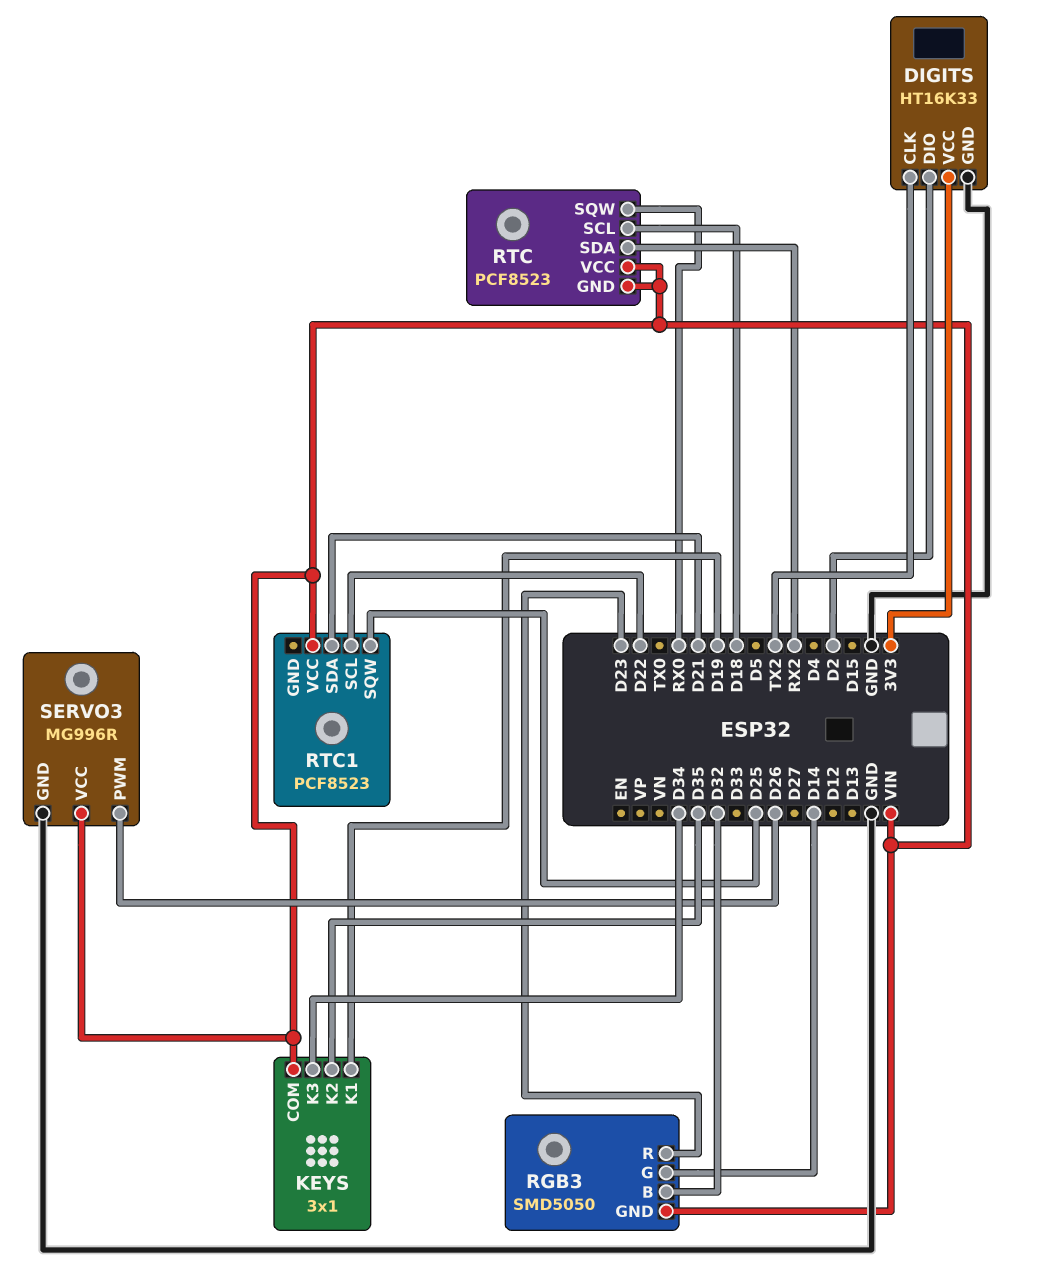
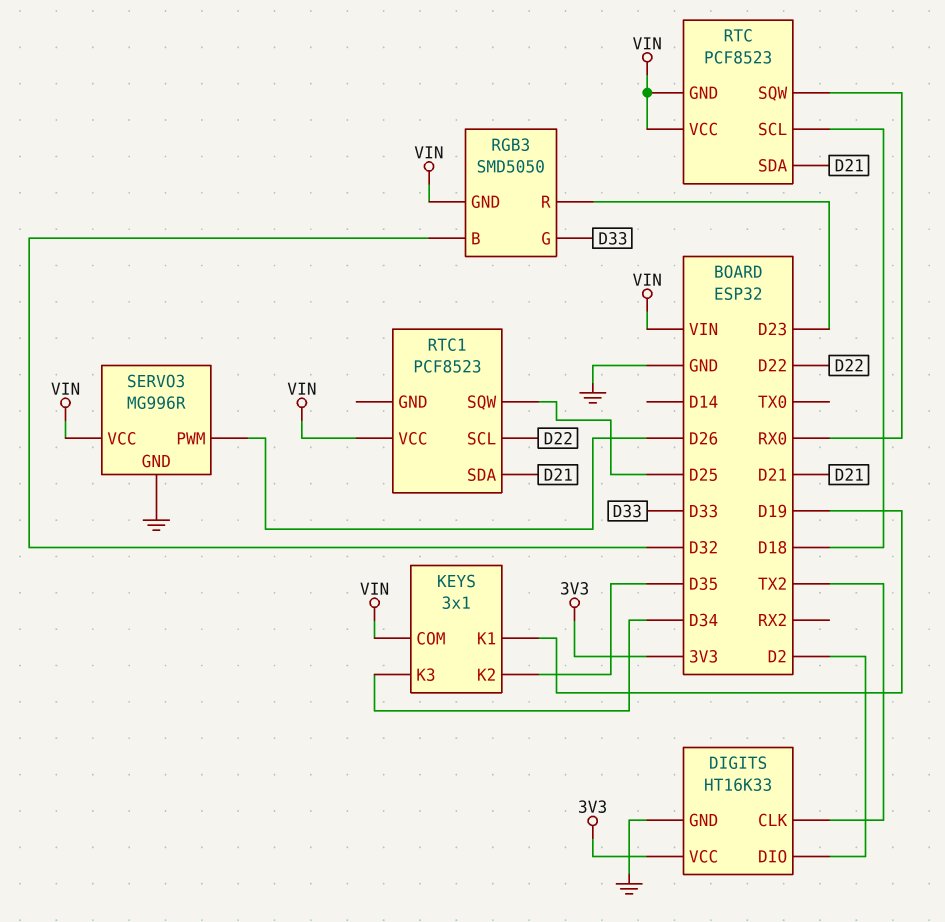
RGB3 pin G: D14 -> D33
RTC pin SDA: RX2 -> D21

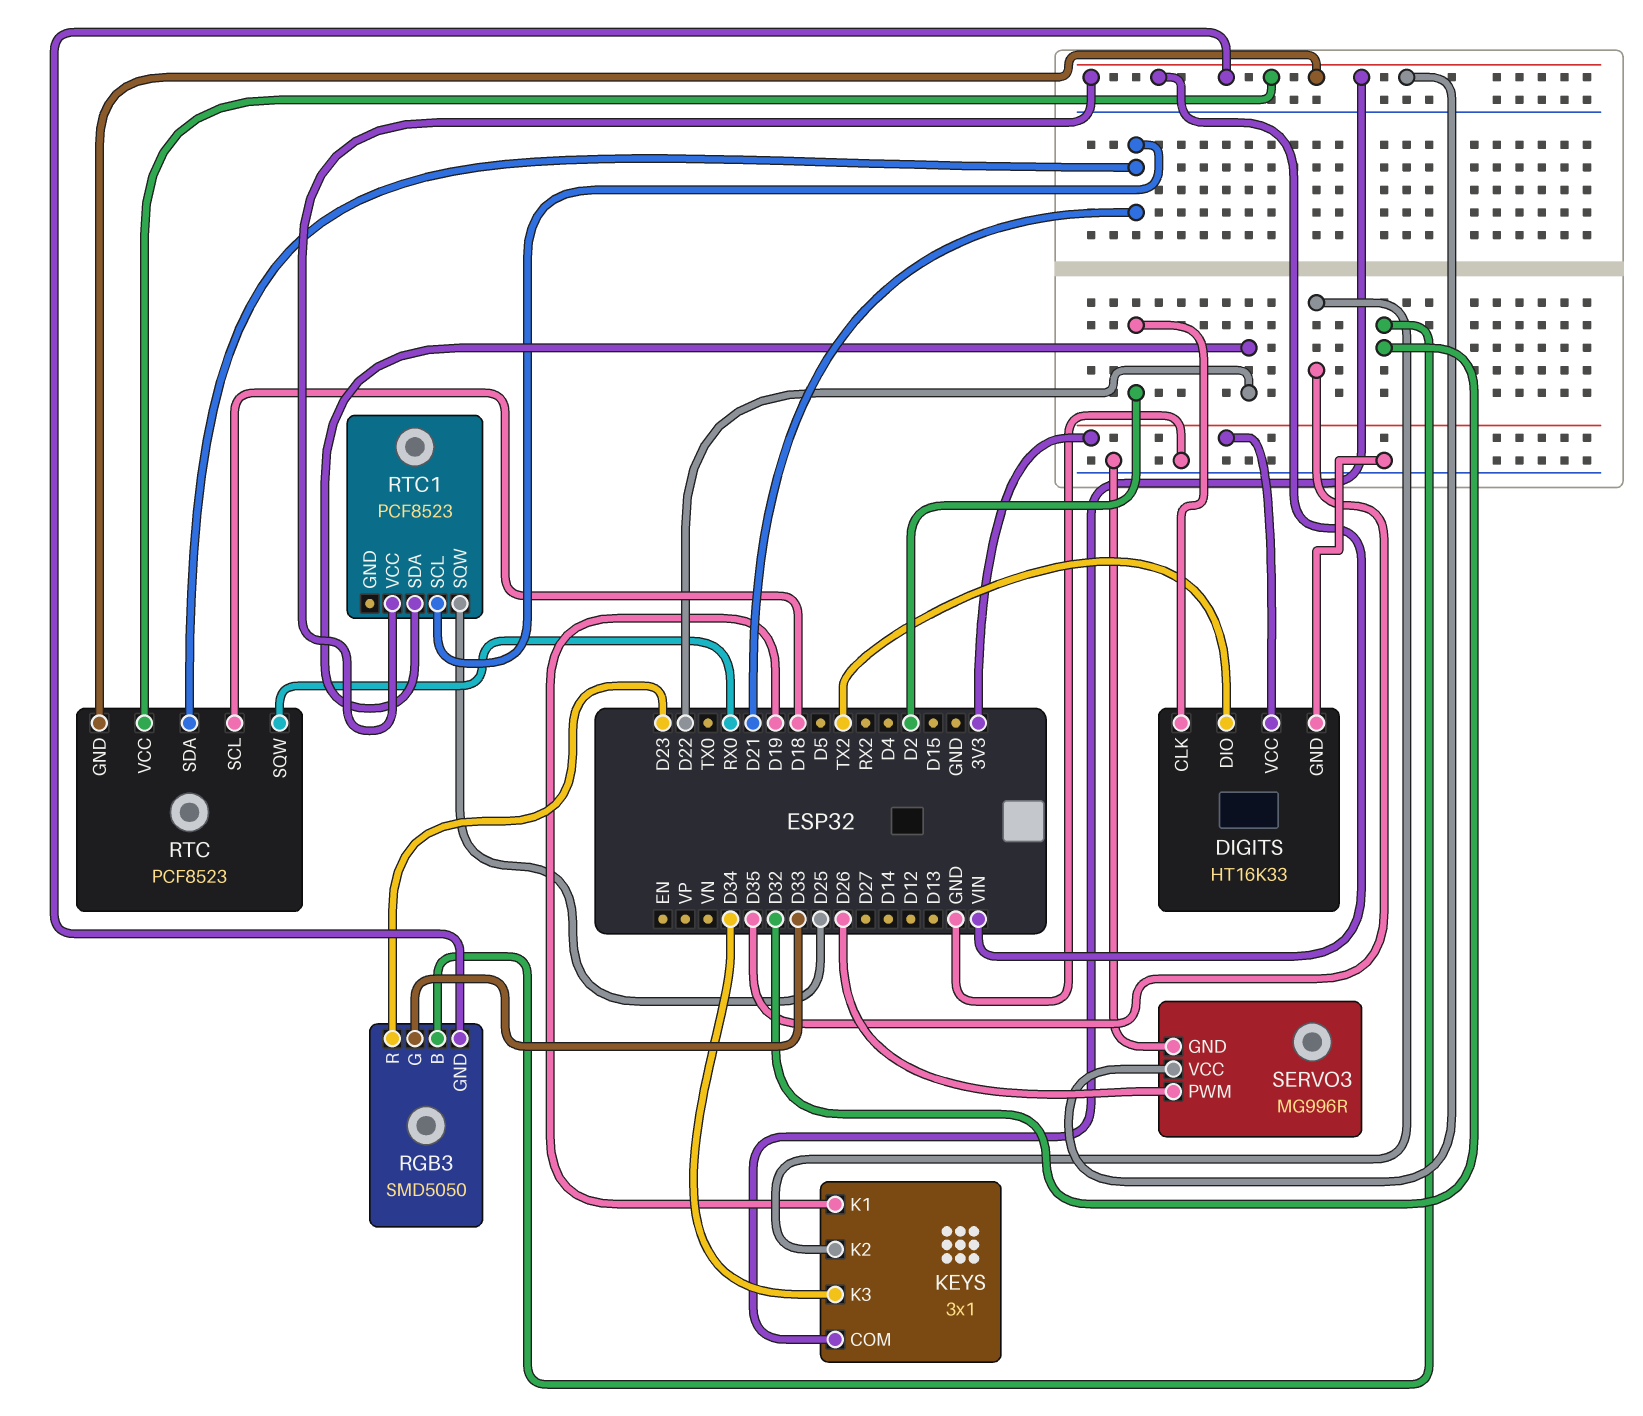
DIGITS pin CLK: TX2 -> D2
DIGITS pin DIO: D2 -> TX2
RTC1 pin SCL: D22 -> D21
RTC1 pin SDA: D21 -> D22

